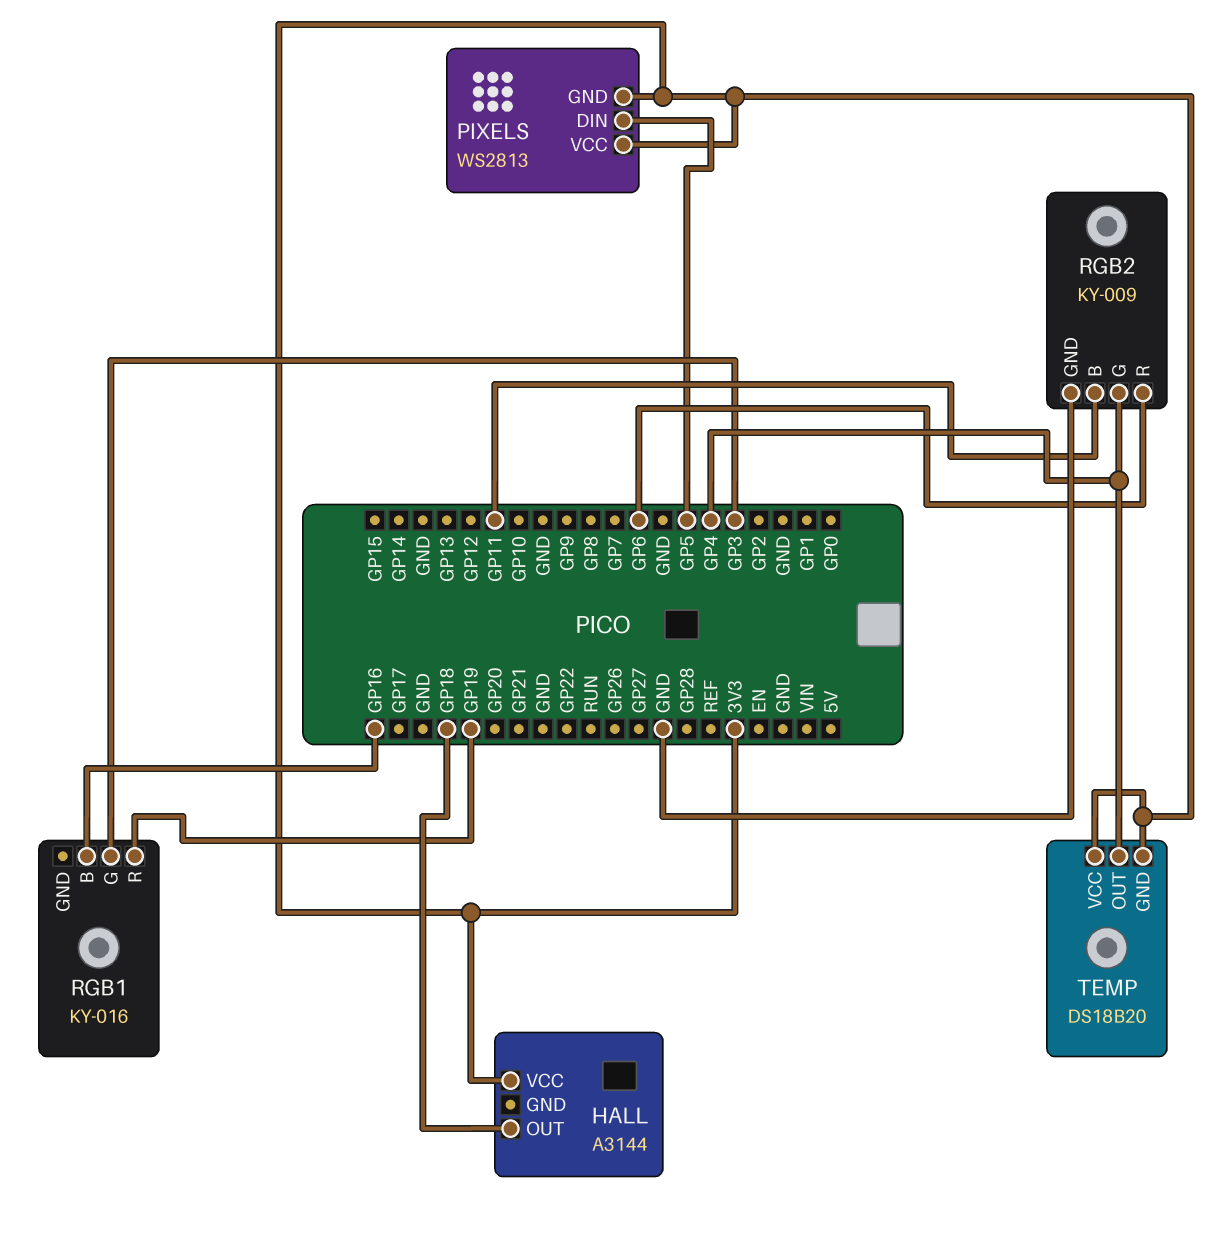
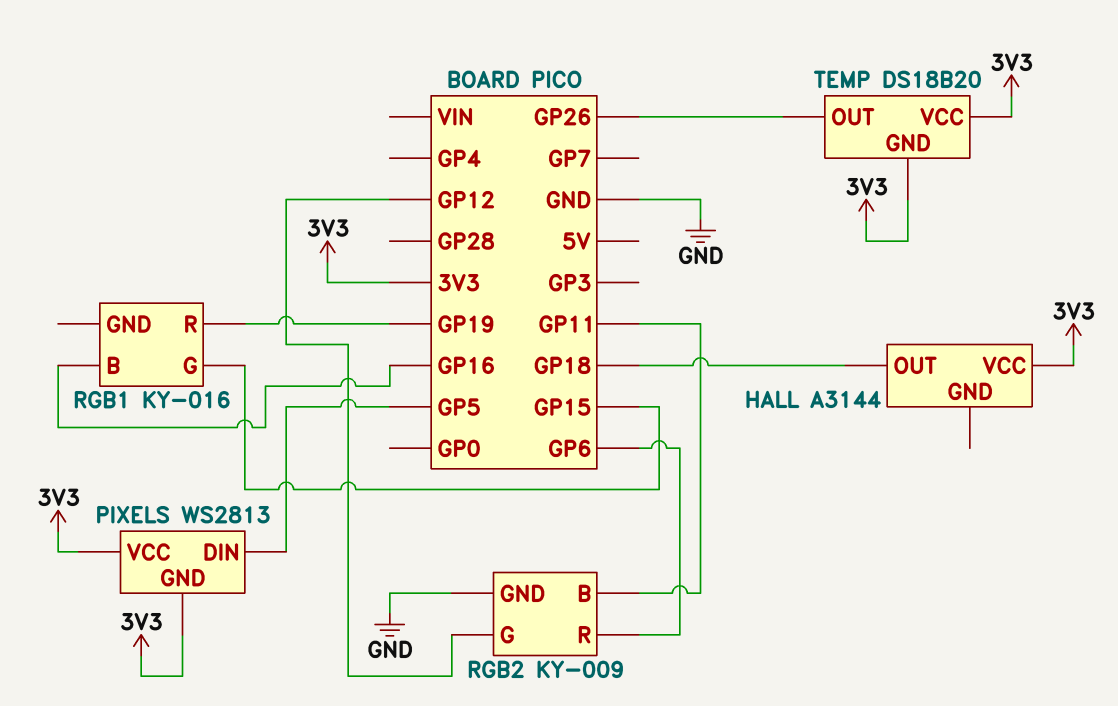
RGB1 pin G: GP3 -> GP15
RGB2 pin G: GP4 -> GP12
TEMP pin OUT: GP4 -> GP26

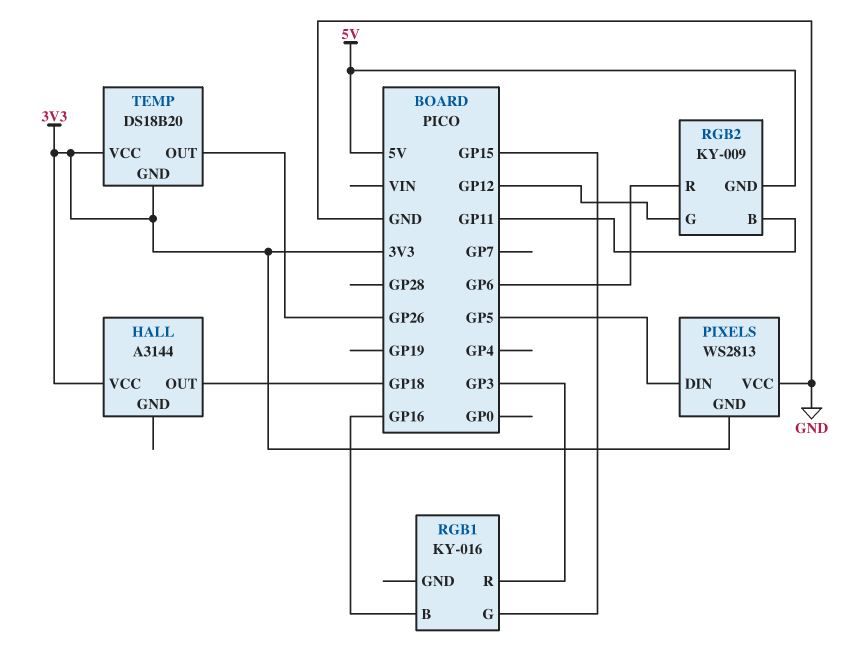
PIXELS pin VCC: 3V3 -> GND
RGB1 pin R: GP19 -> GP3
RGB2 pin GND: GND -> 5V

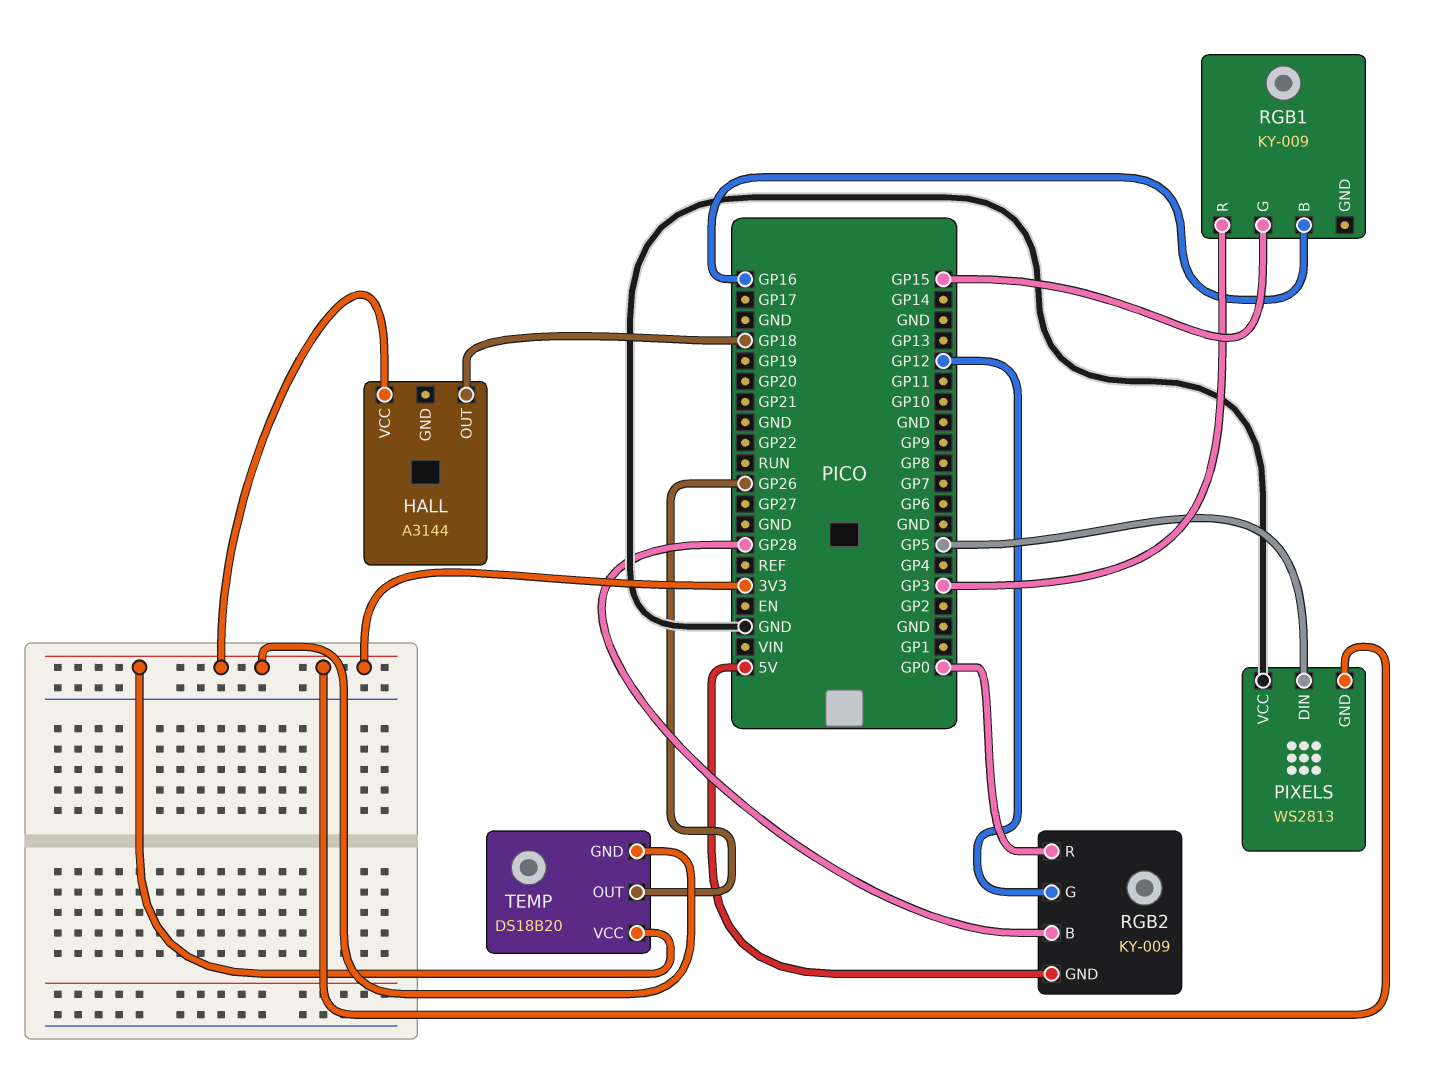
RGB1: KY-016 -> KY-009
RGB2 pin B: GP11 -> GP28
RGB2 pin R: GP6 -> GP0

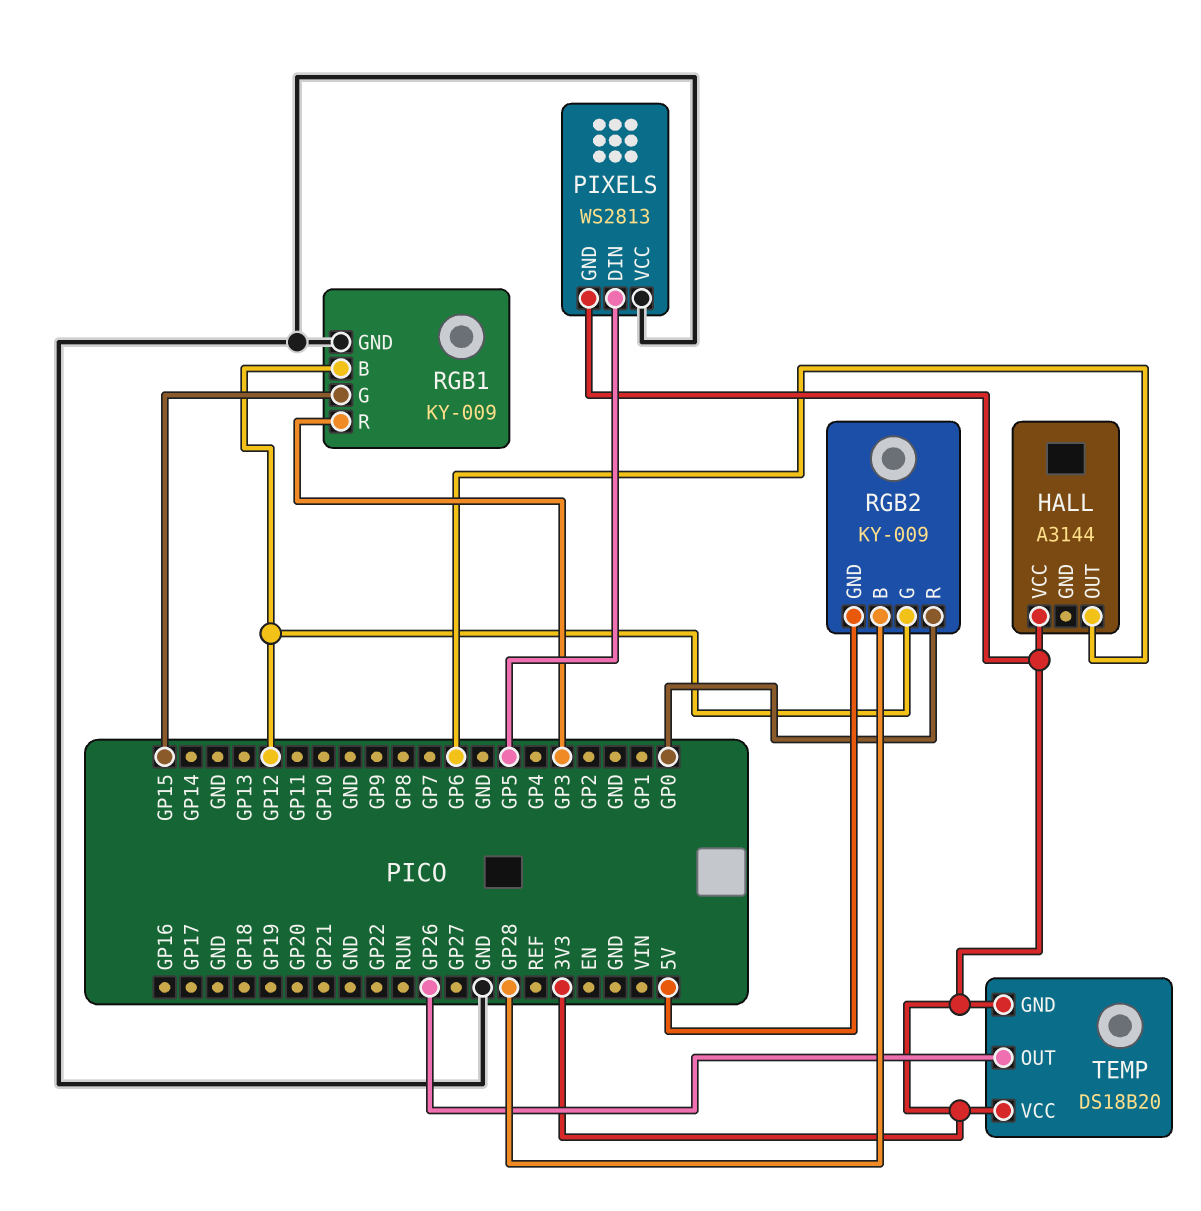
HALL pin OUT: GP18 -> GP6
RGB1 pin B: GP16 -> GP12
RGB1 pin GND: none -> GND

